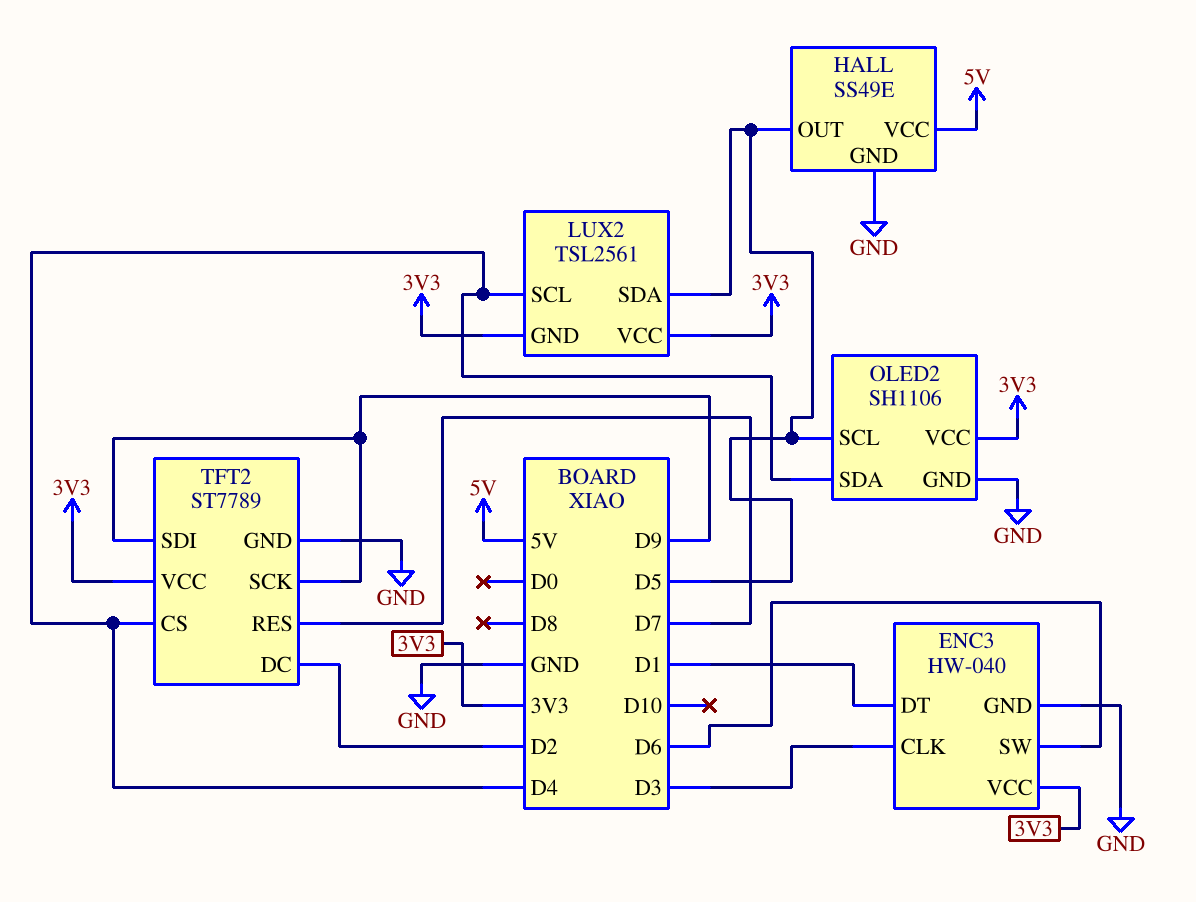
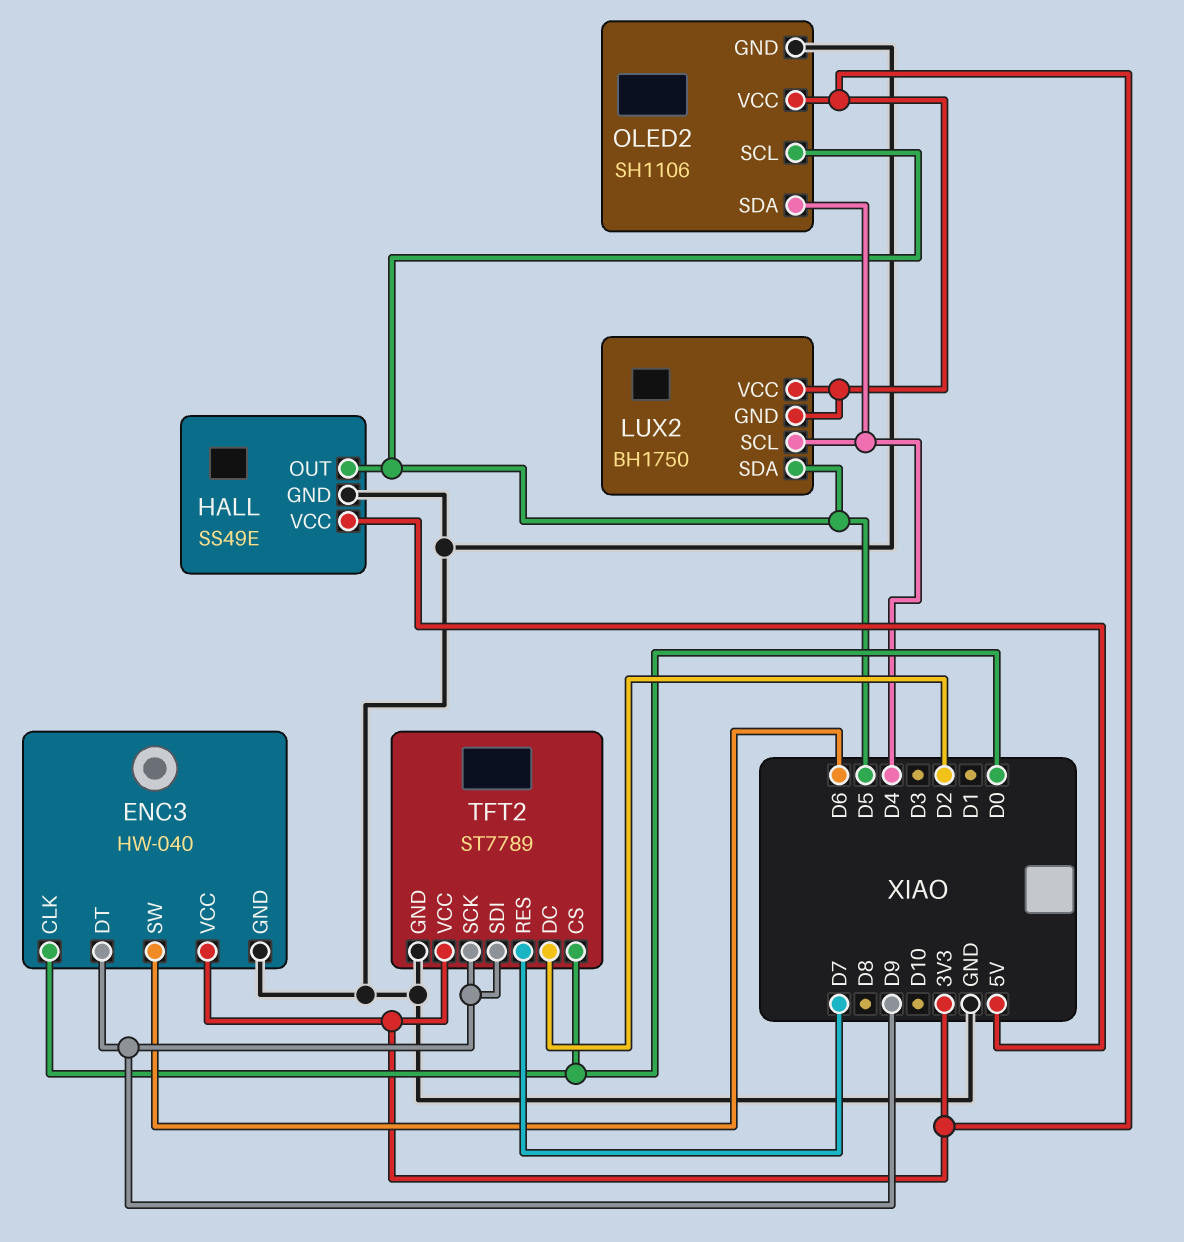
ENC3 pin CLK: D3 -> D0
ENC3 pin DT: D1 -> D9
LUX2: TSL2561 -> BH1750
TFT2 pin CS: D4 -> D0

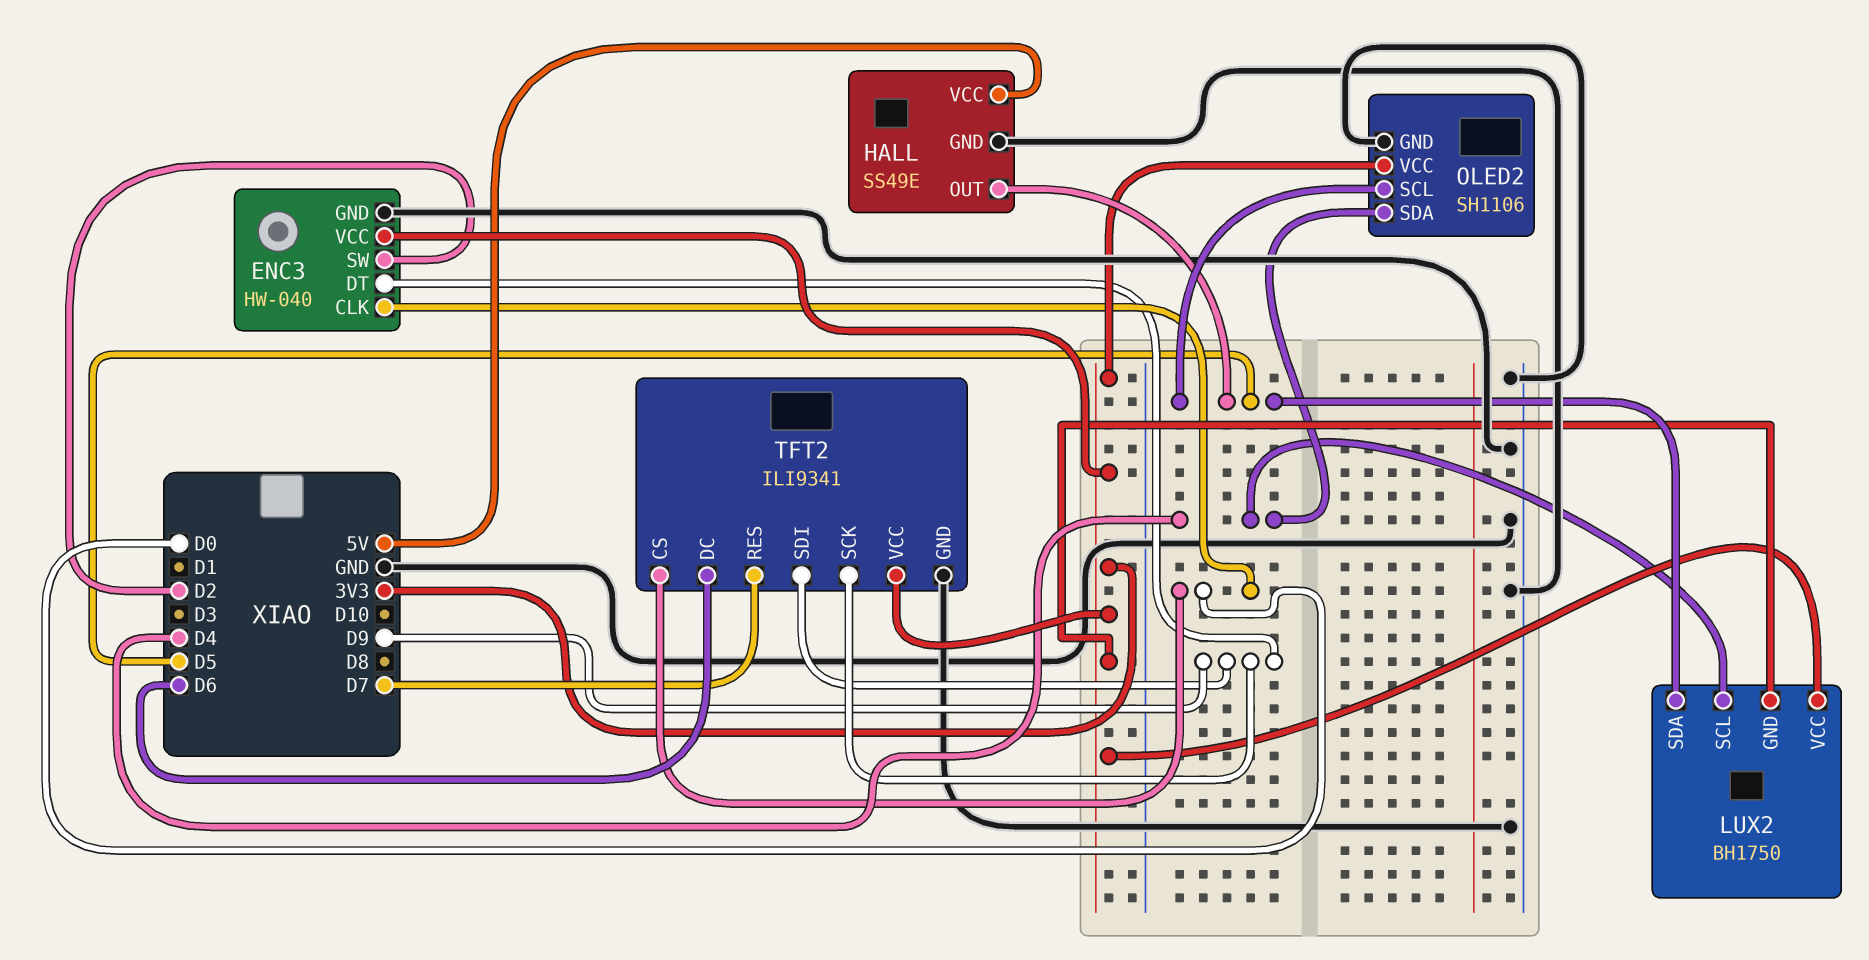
ENC3 pin SW: D6 -> D2
TFT2: ST7789 -> ILI9341
TFT2 pin DC: D2 -> D6

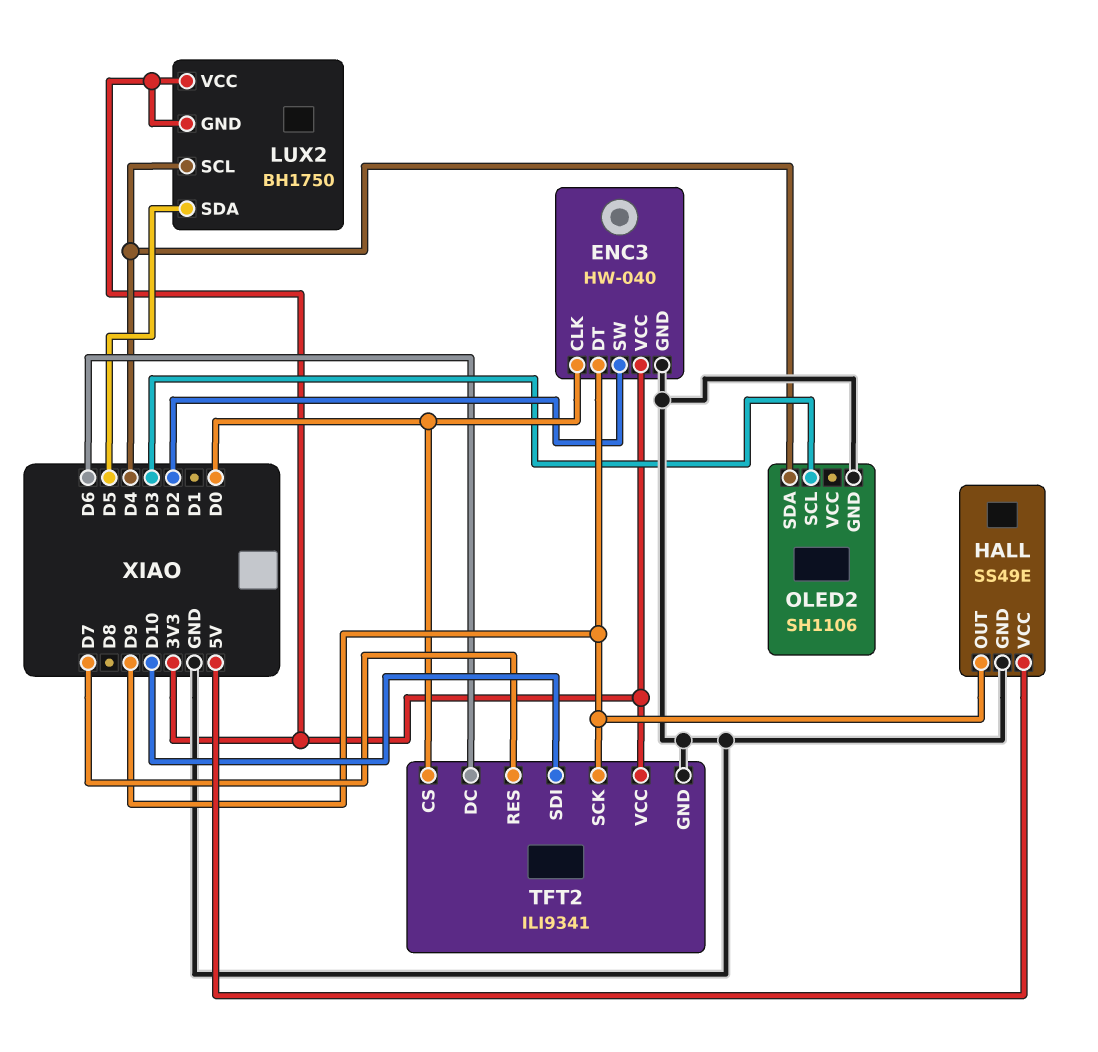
HALL pin OUT: D5 -> D9
OLED2 pin SCL: D5 -> D3
OLED2 pin VCC: 3V3 -> none
TFT2 pin SDI: D9 -> D10

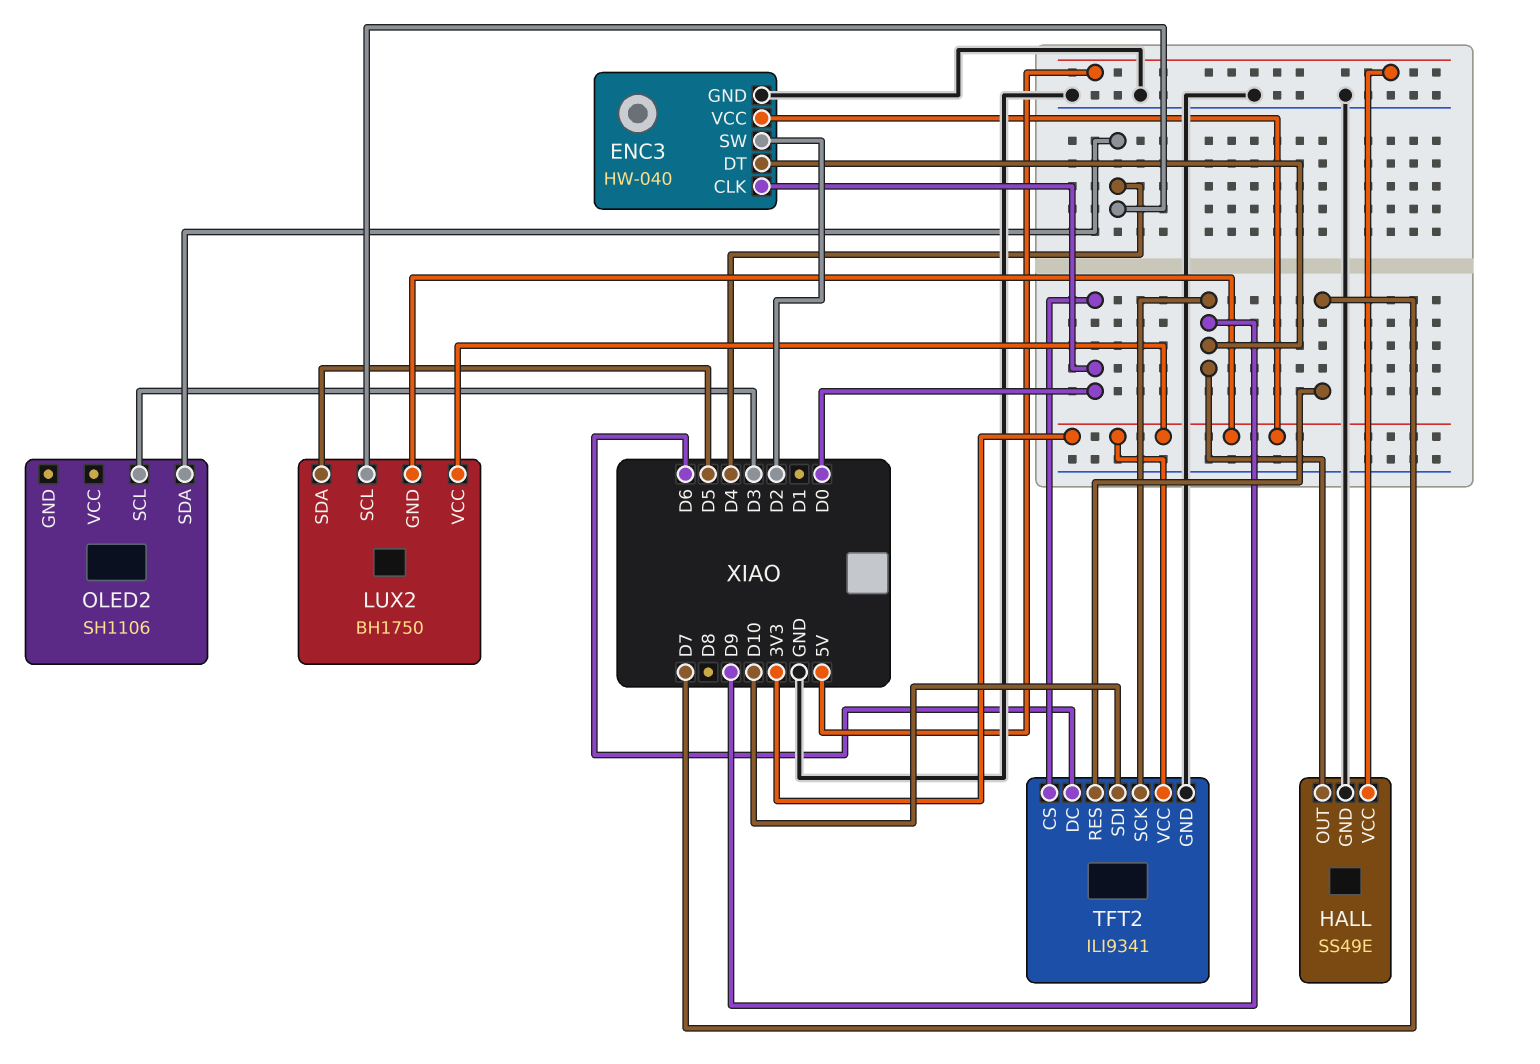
OLED2 pin GND: GND -> none

